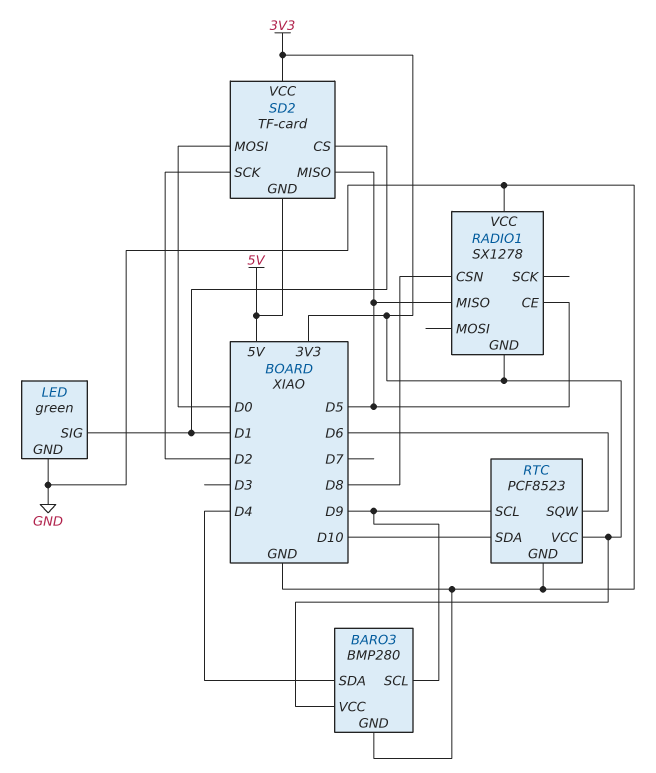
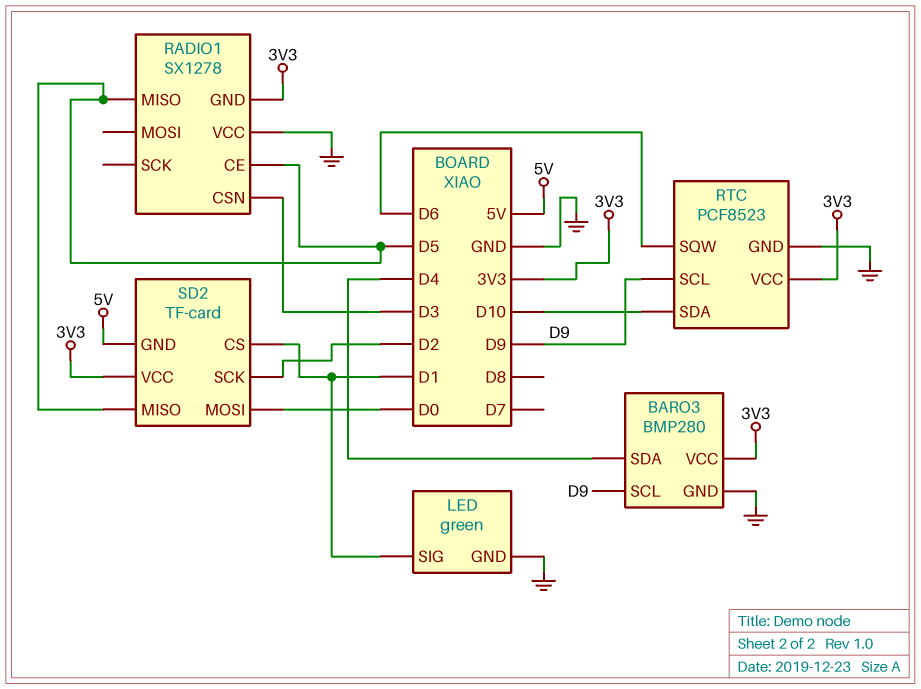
RADIO1 pin CSN: D8 -> D3

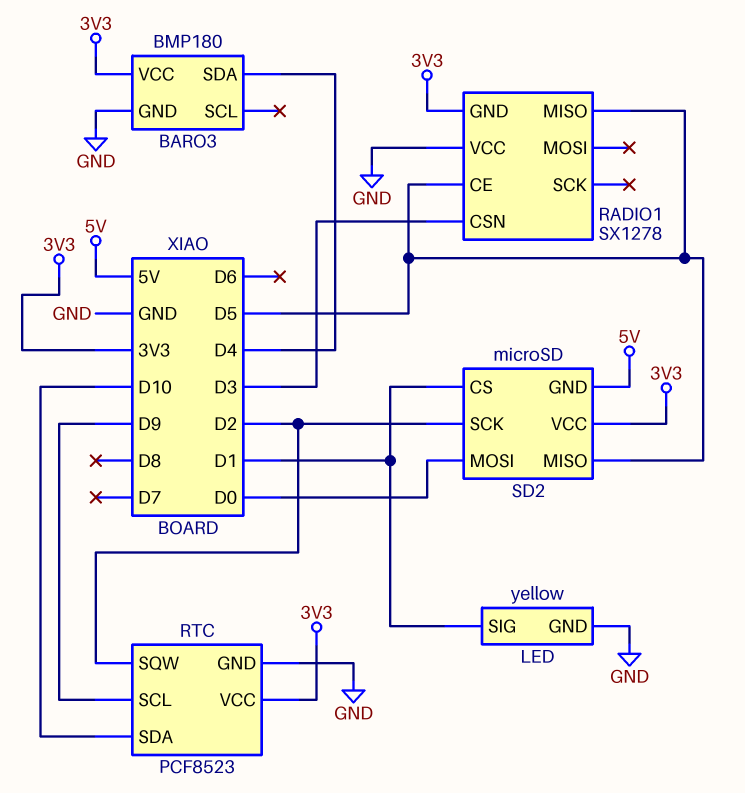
BARO3: BMP280 -> BMP180
BARO3 pin SCL: D9 -> none
LED: green -> yellow
RTC pin SQW: D6 -> D2
SD2: TF-card -> microSD

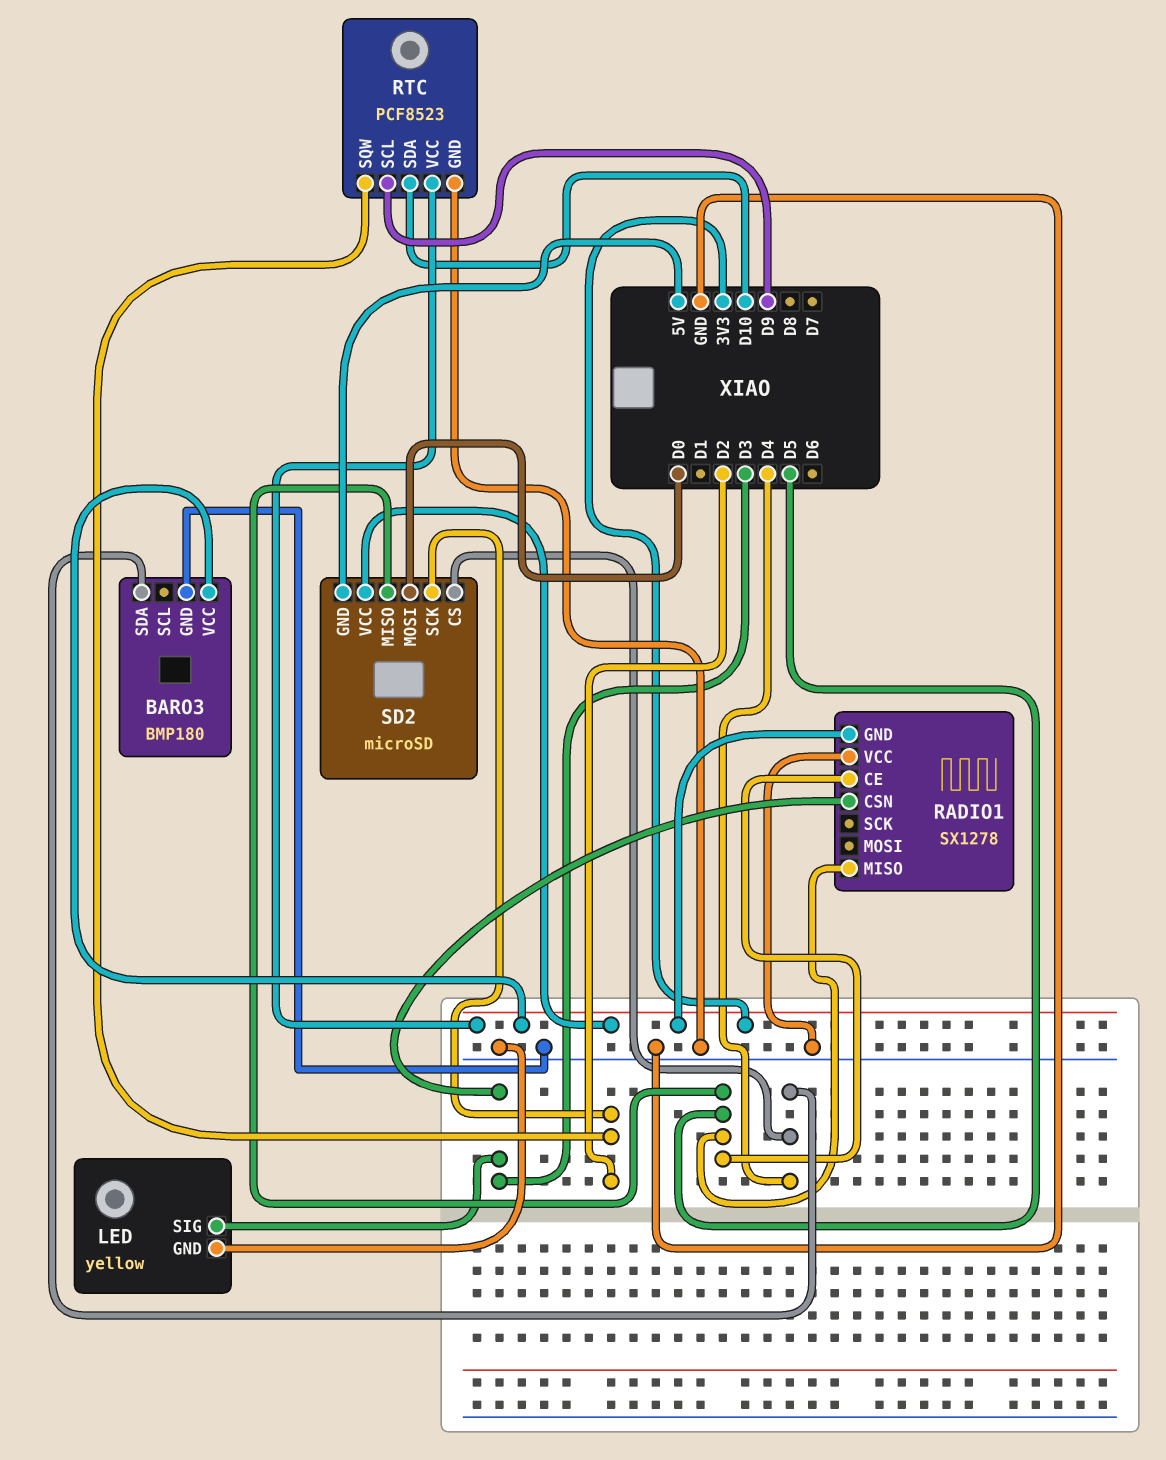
LED pin SIG: D1 -> D3
SD2 pin CS: D1 -> D4

